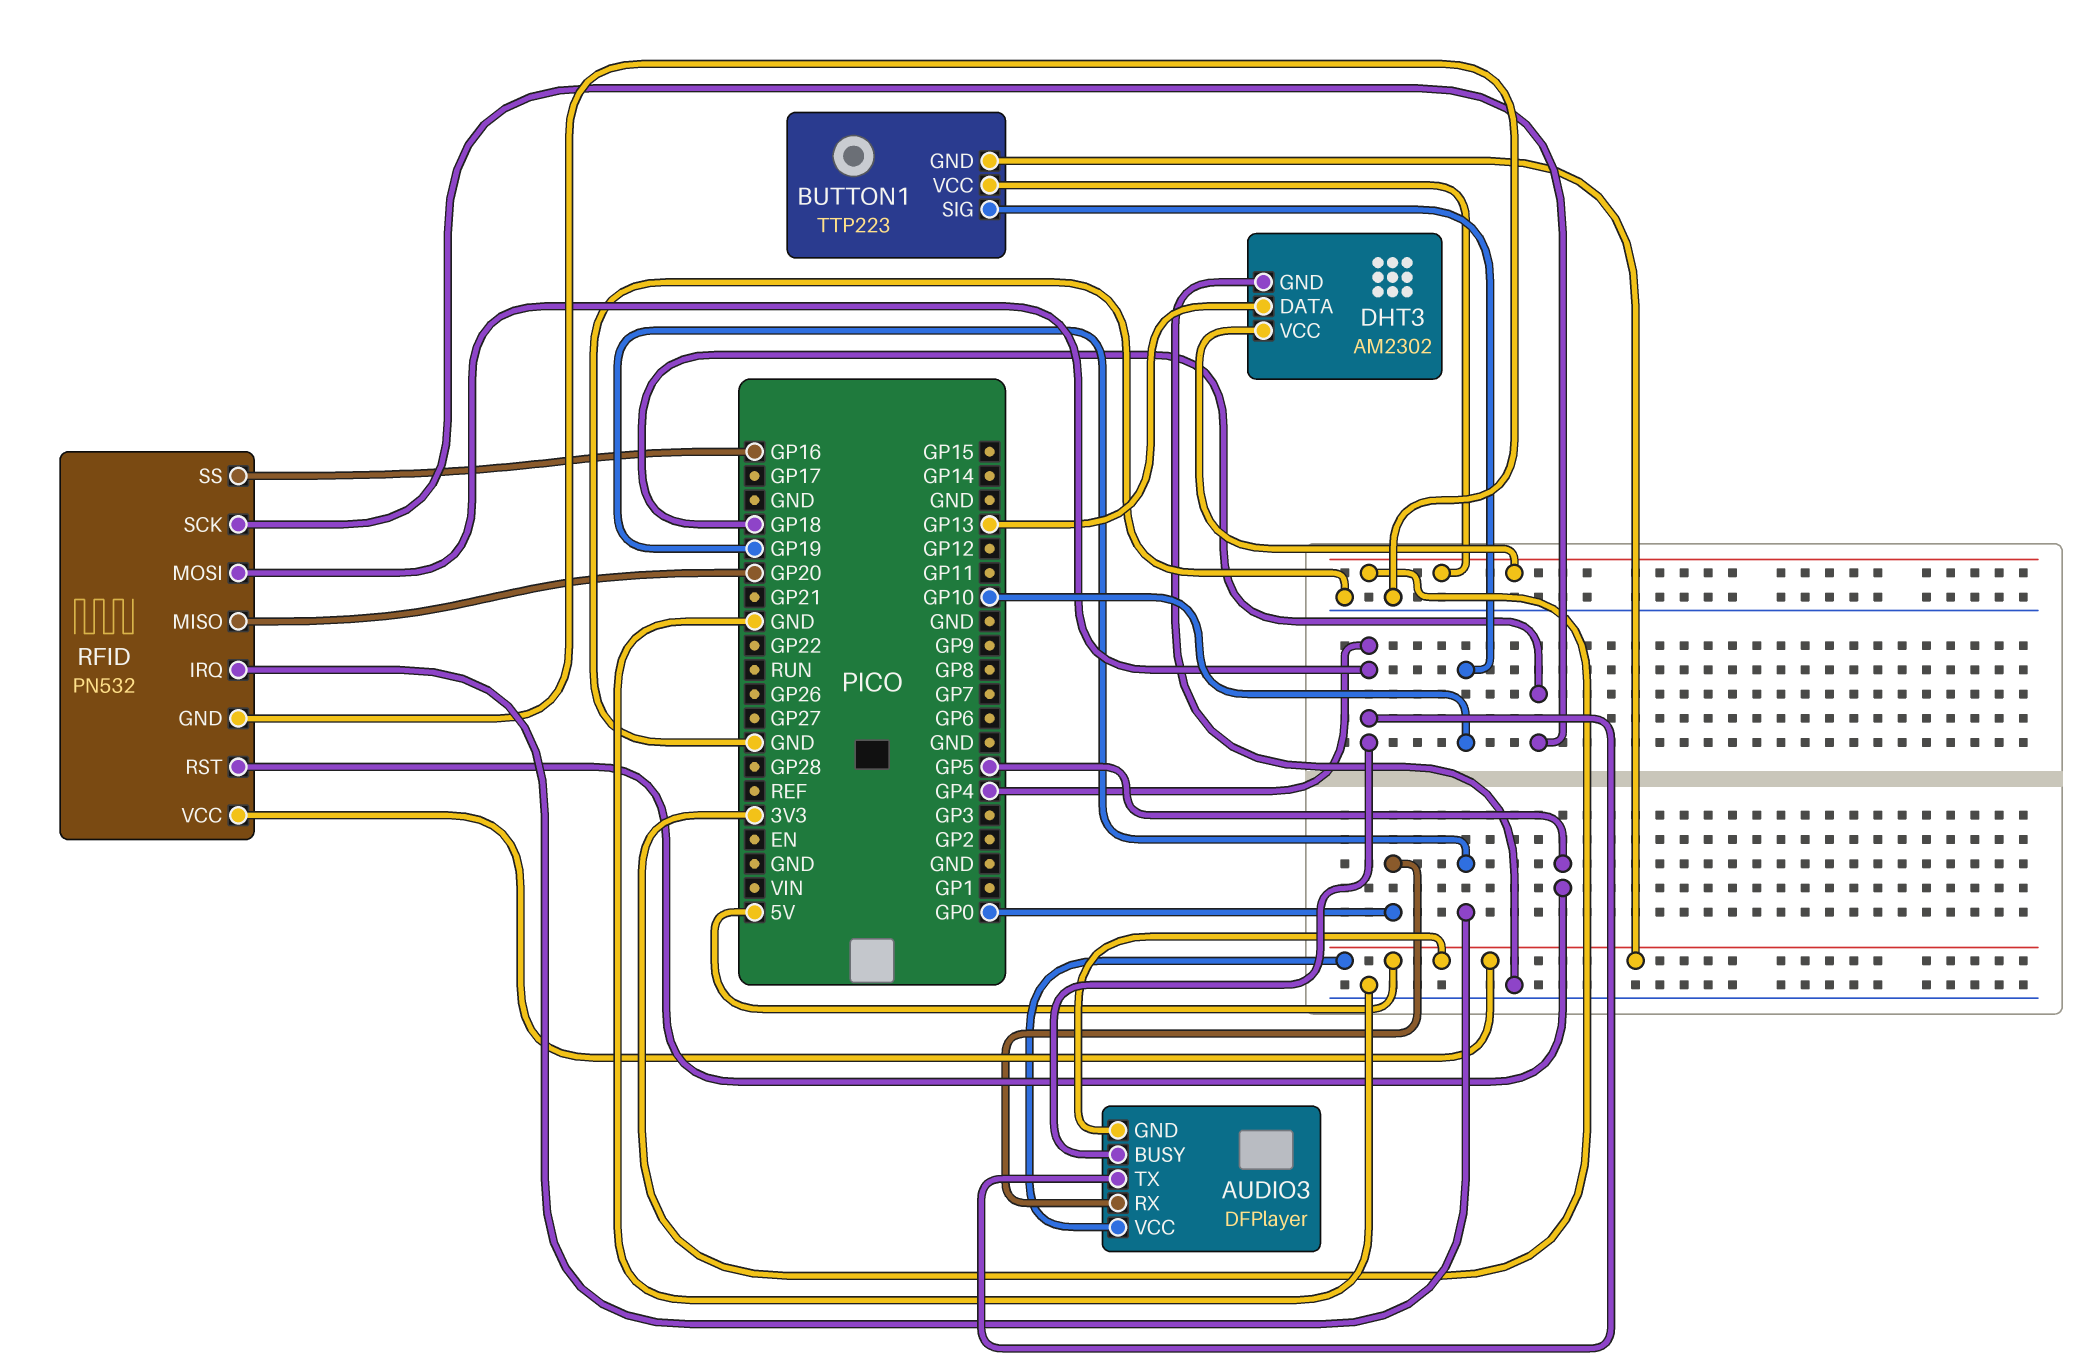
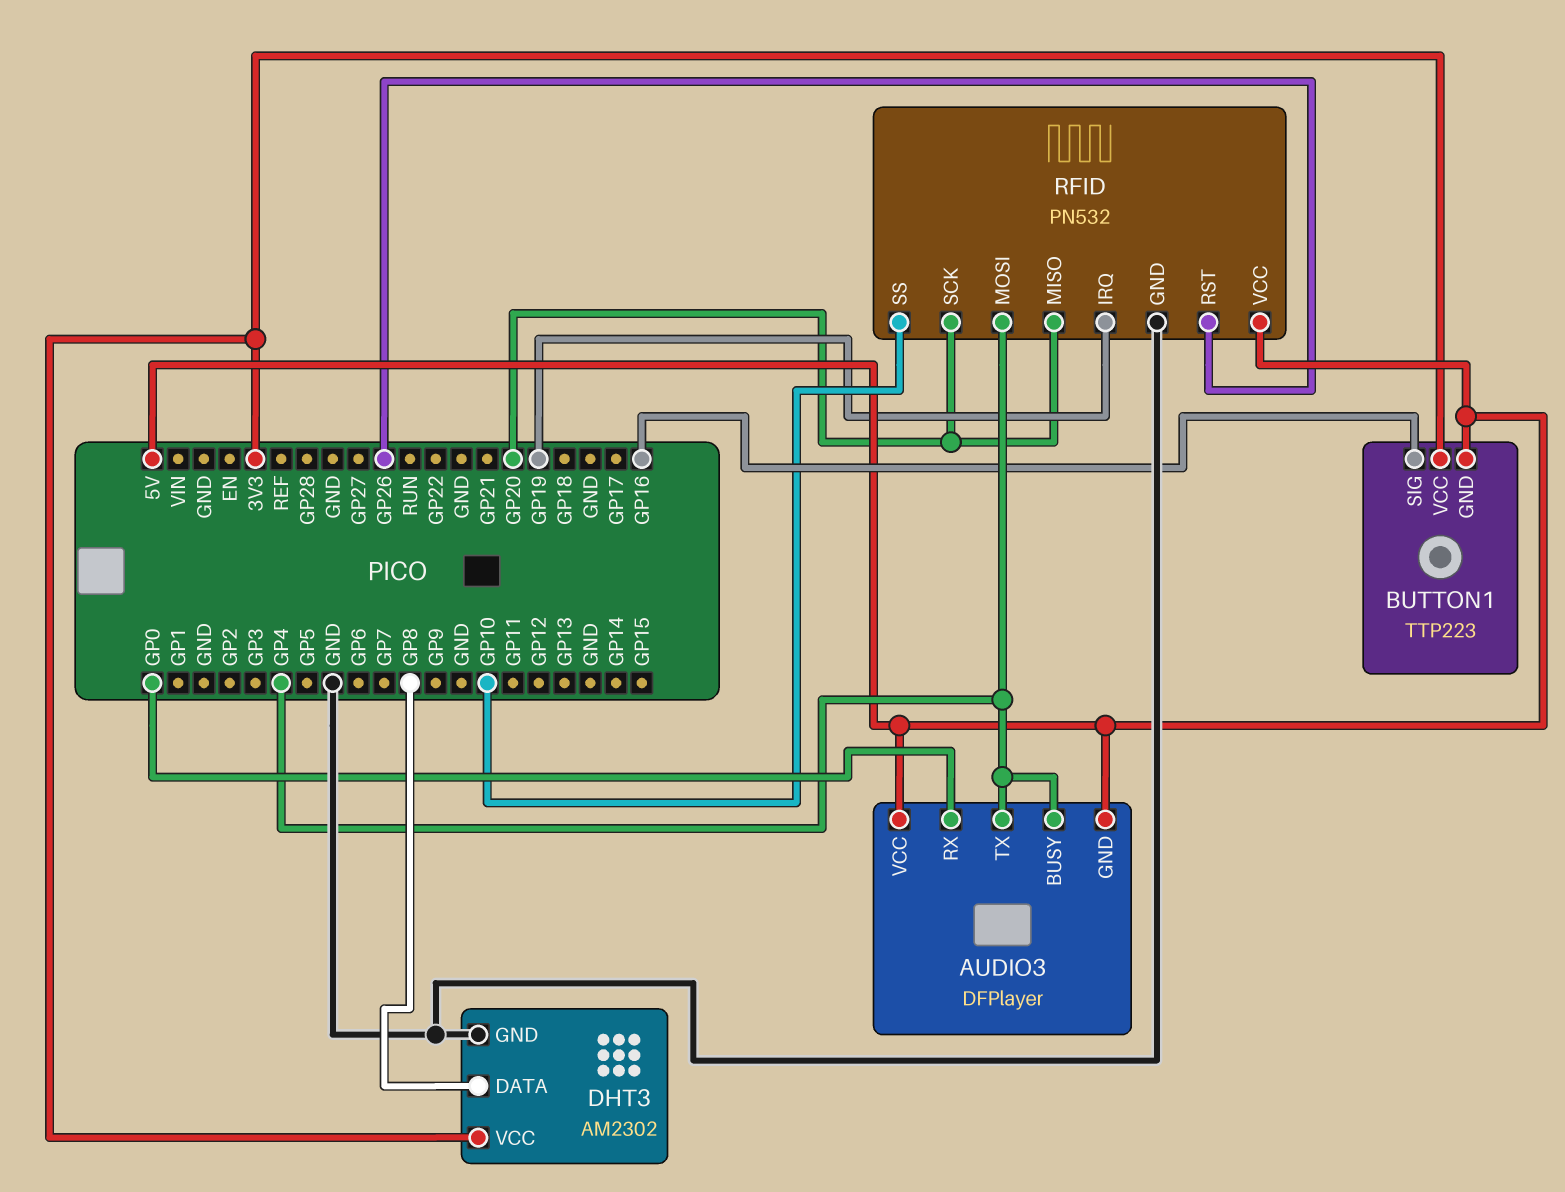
BUTTON1 pin SIG: GP10 -> GP16
DHT3 pin DATA: GP13 -> GP8
RFID pin RST: GP5 -> GP26
RFID pin SCK: GP18 -> GP20
RFID pin SS: GP16 -> GP10

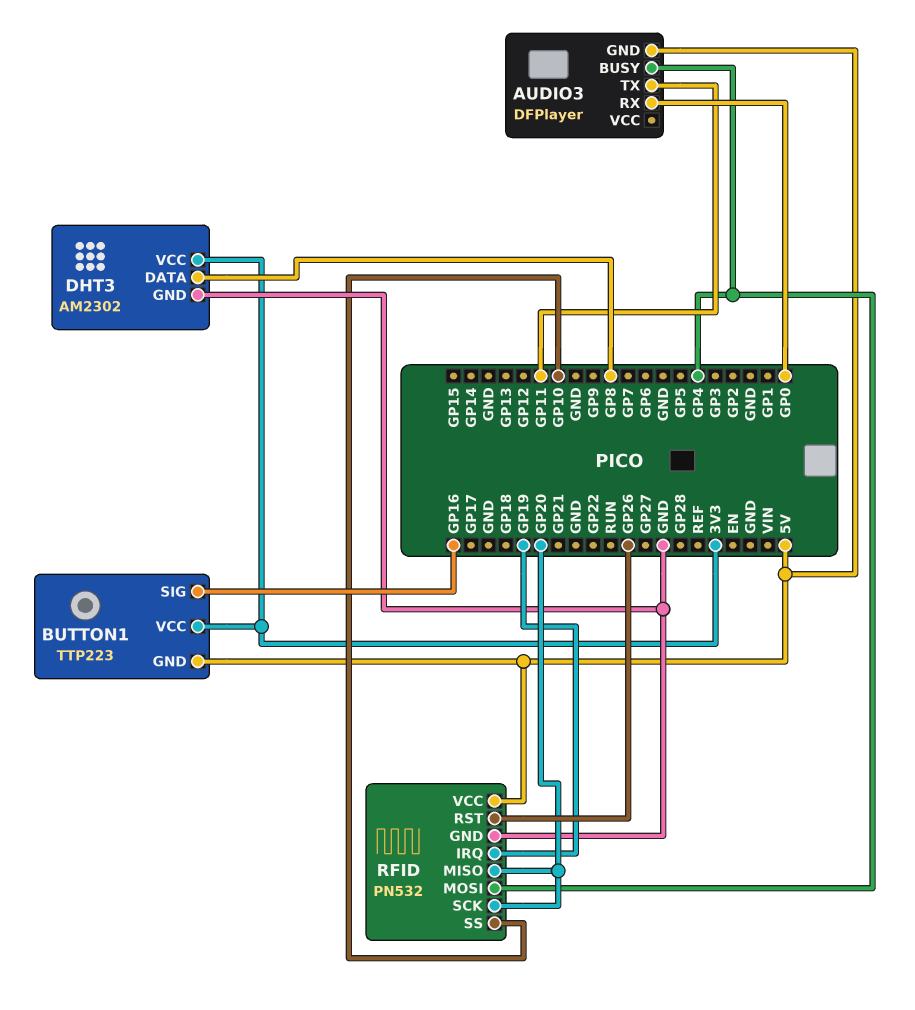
AUDIO3 pin TX: GP4 -> GP11
AUDIO3 pin VCC: 5V -> none

